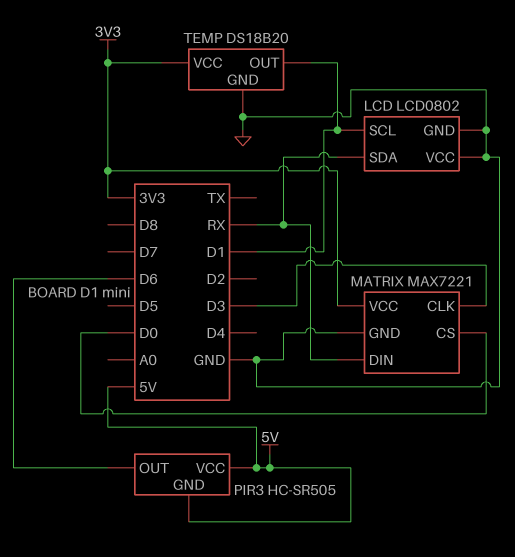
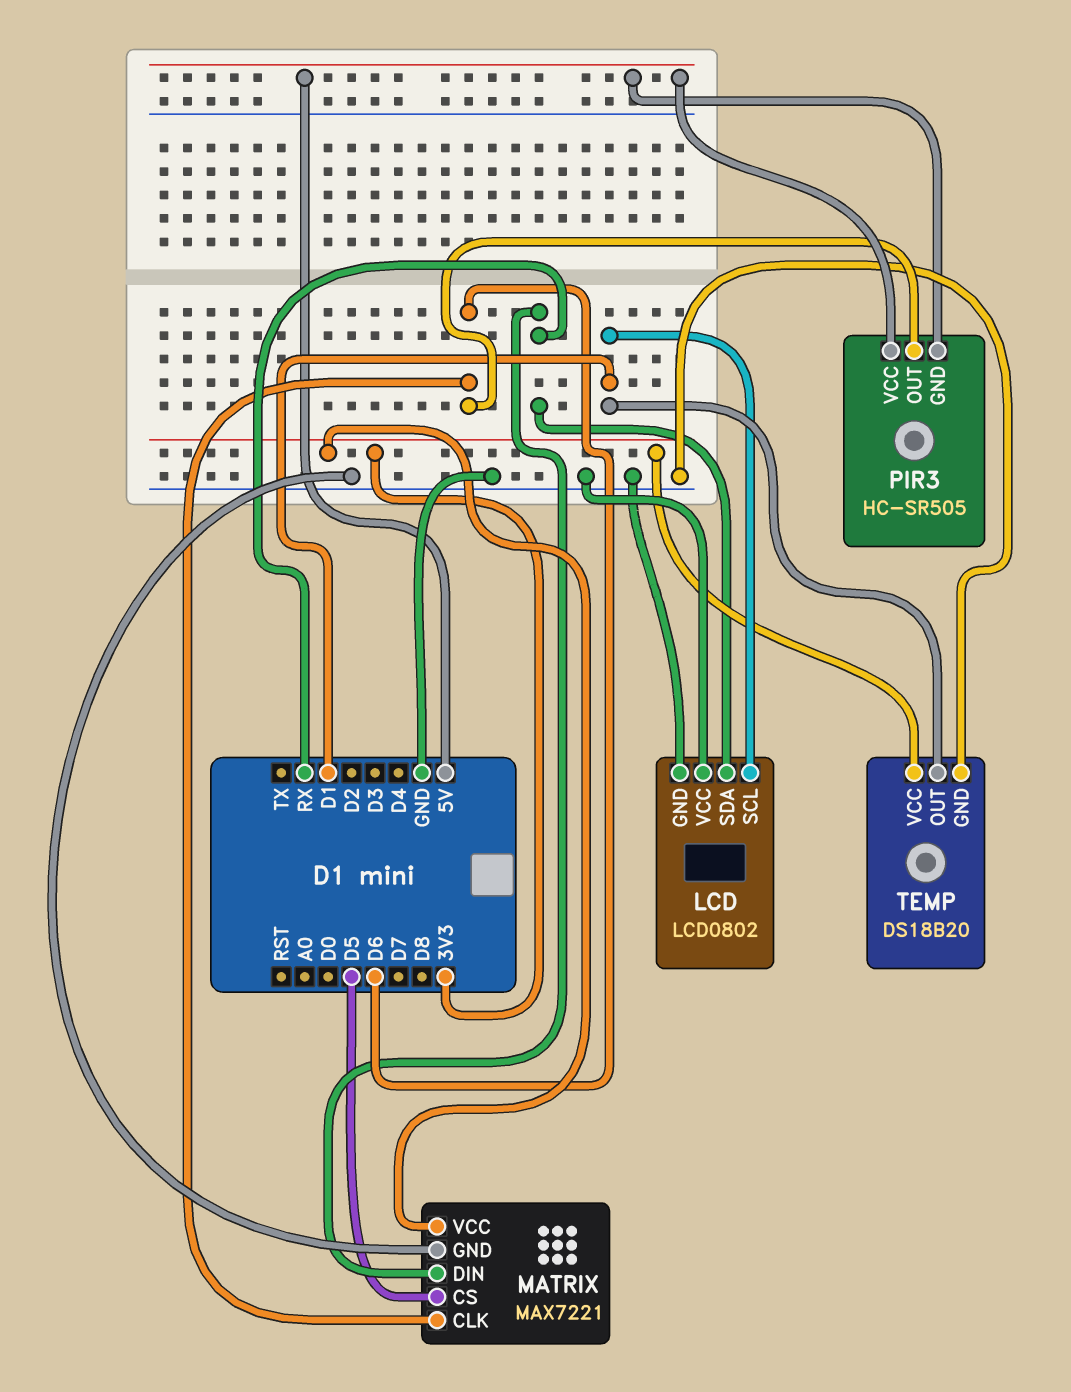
MATRIX pin CLK: D3 -> D6
MATRIX pin CS: D0 -> D5

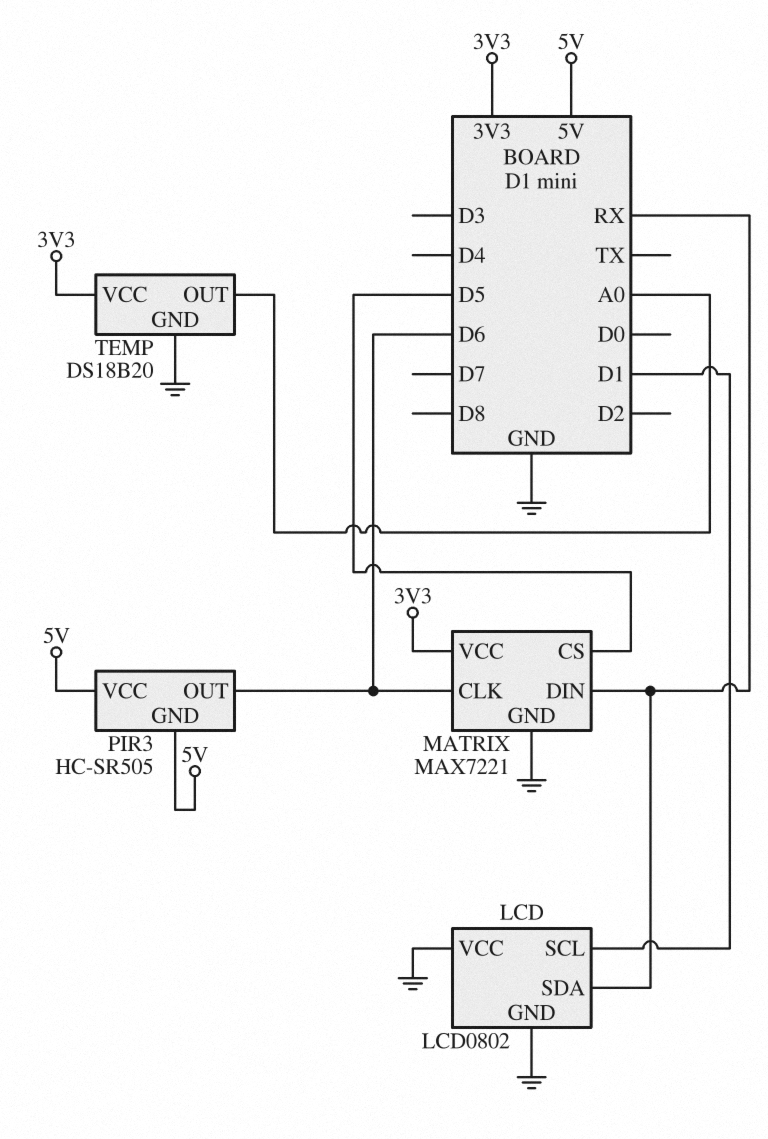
TEMP pin OUT: D1 -> A0

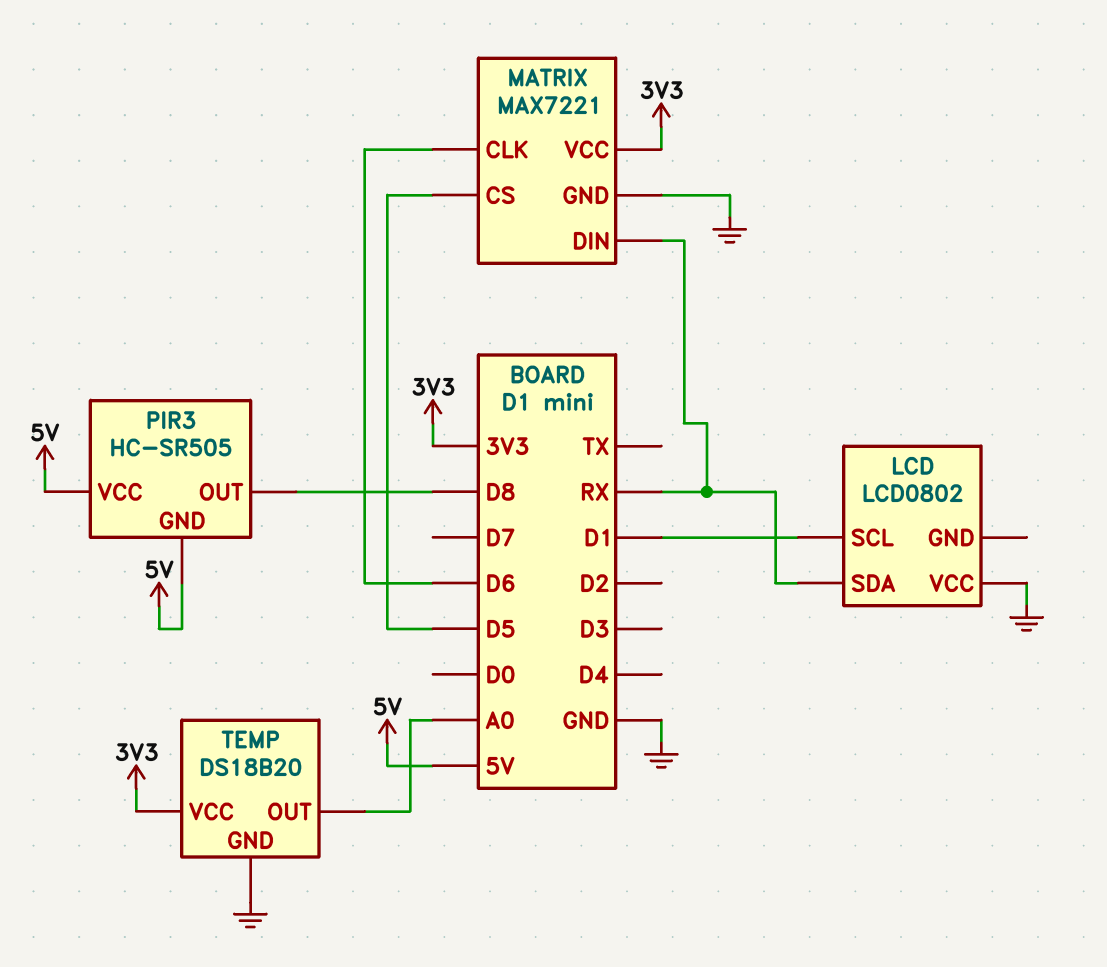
LCD pin GND: GND -> none
PIR3 pin OUT: D6 -> D8

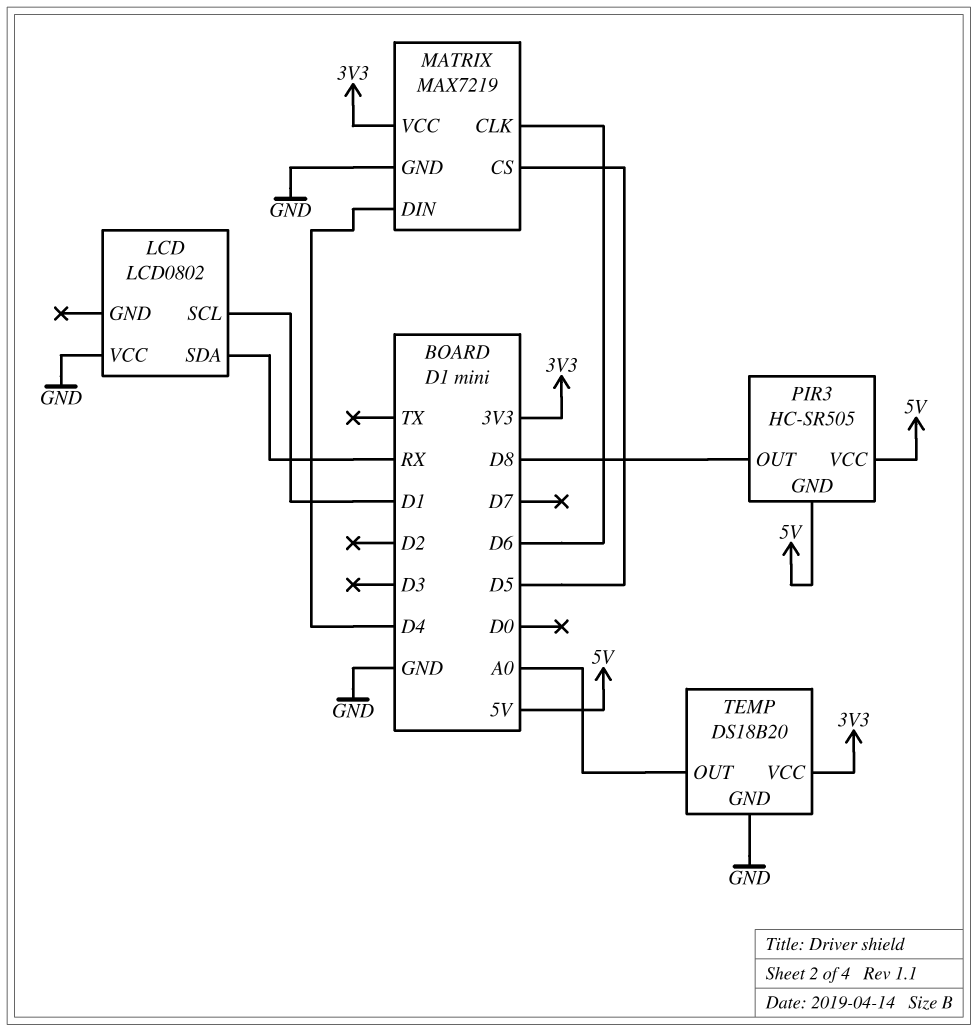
MATRIX: MAX7221 -> MAX7219
MATRIX pin DIN: RX -> D4

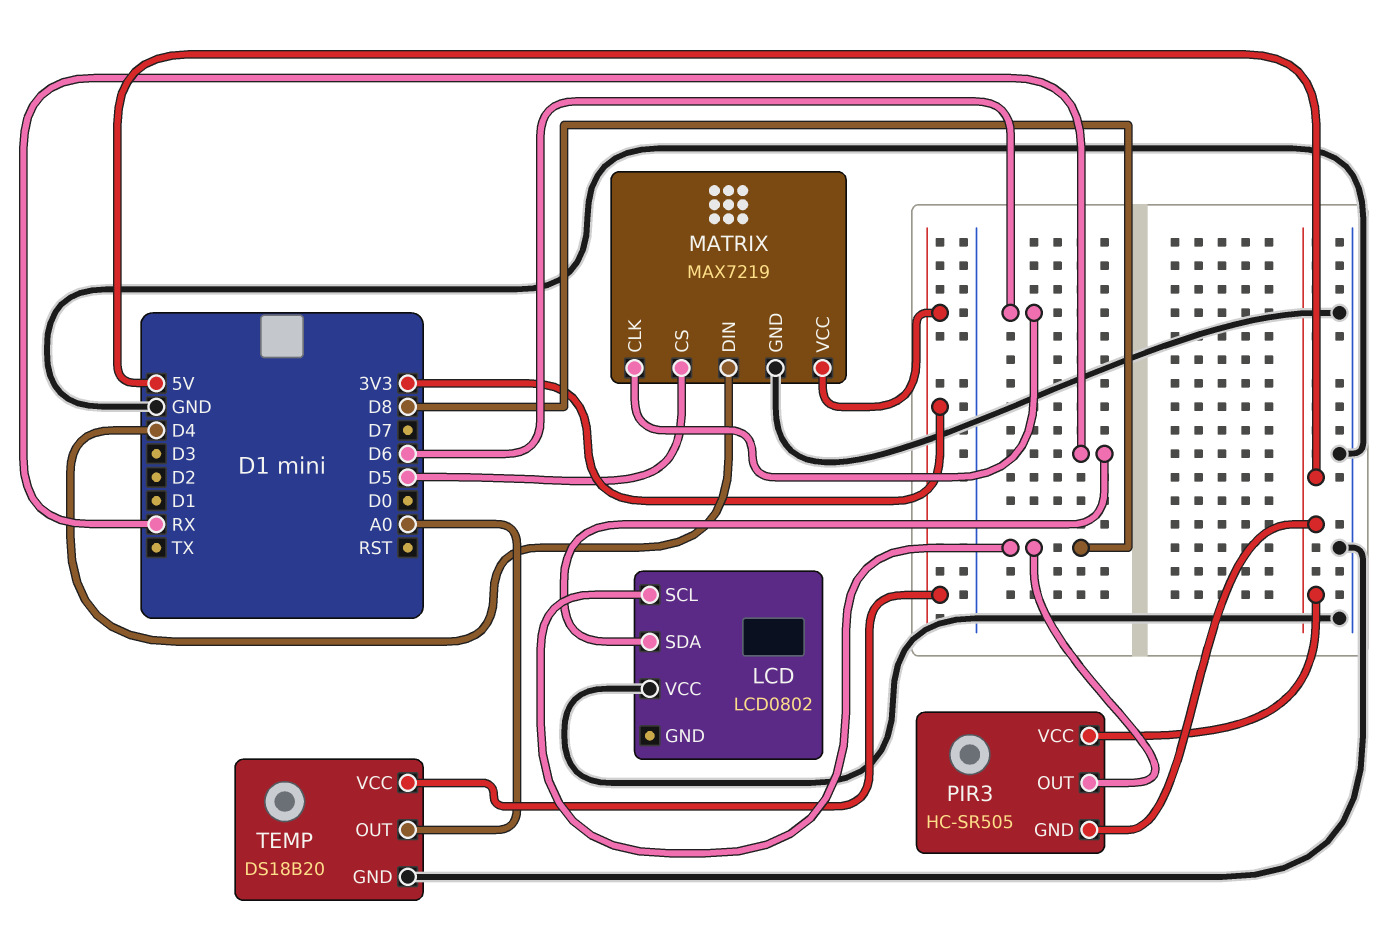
LCD pin SCL: D1 -> D8

